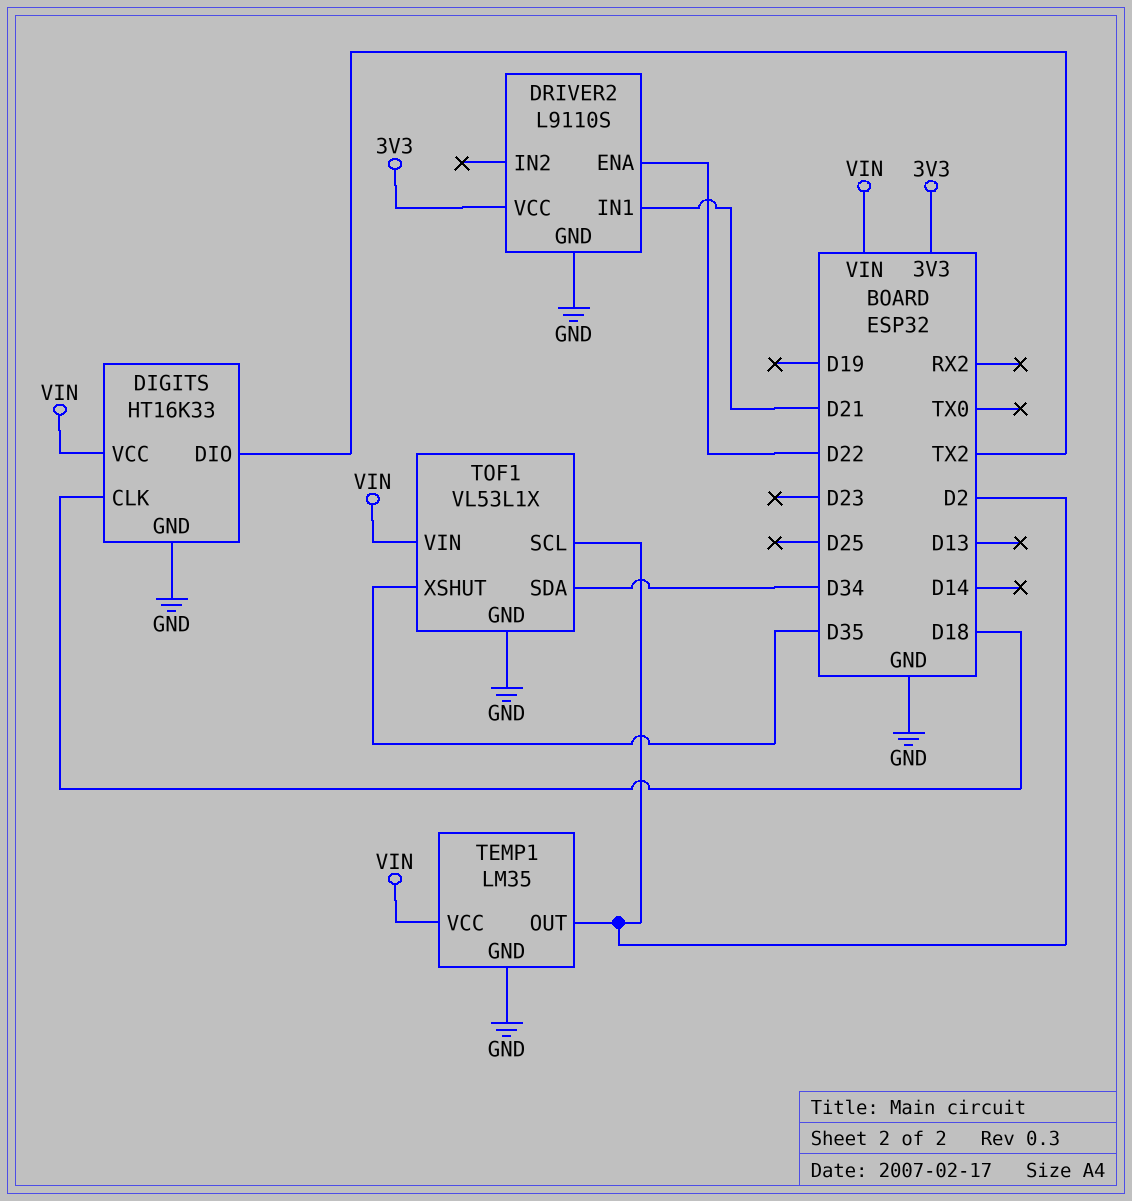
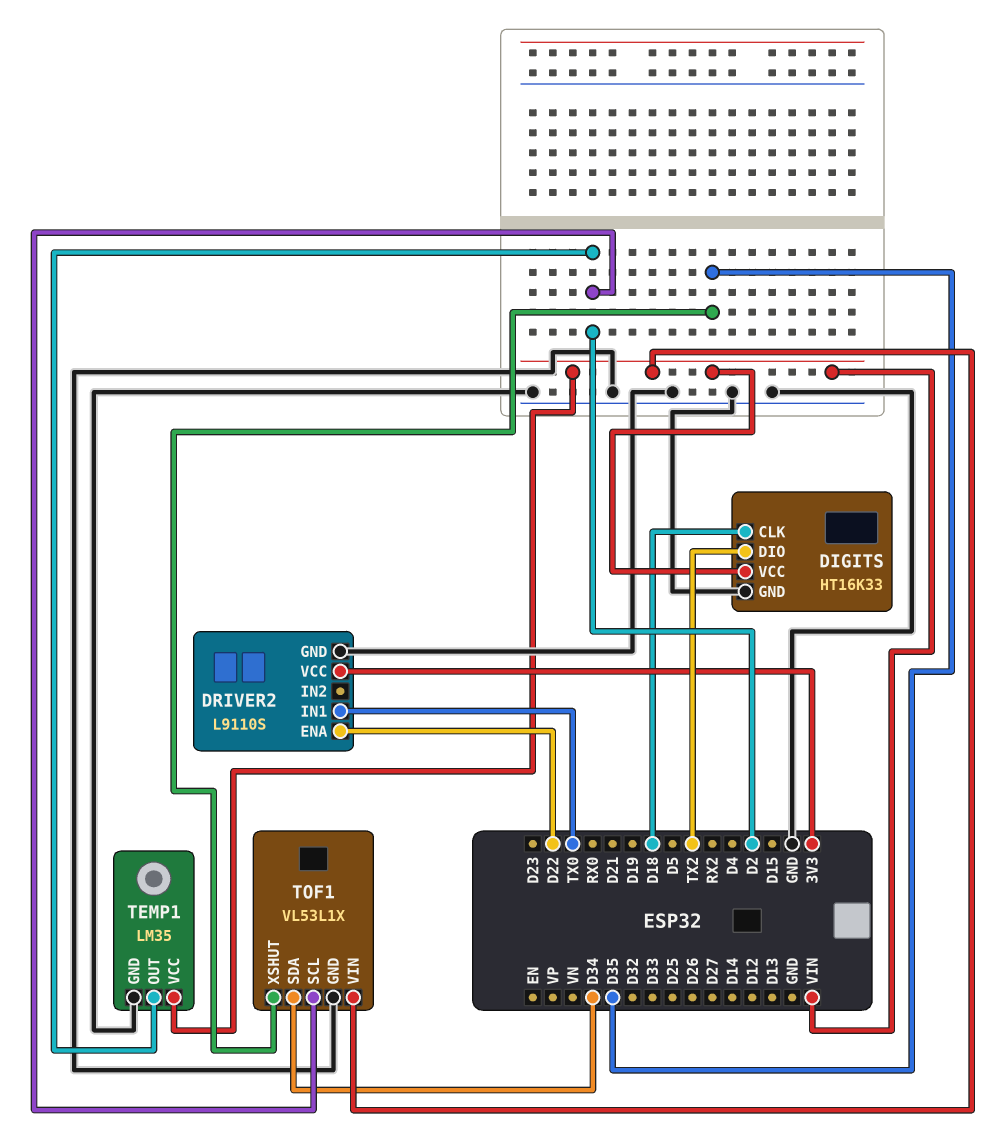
DRIVER2 pin IN1: D21 -> TX0

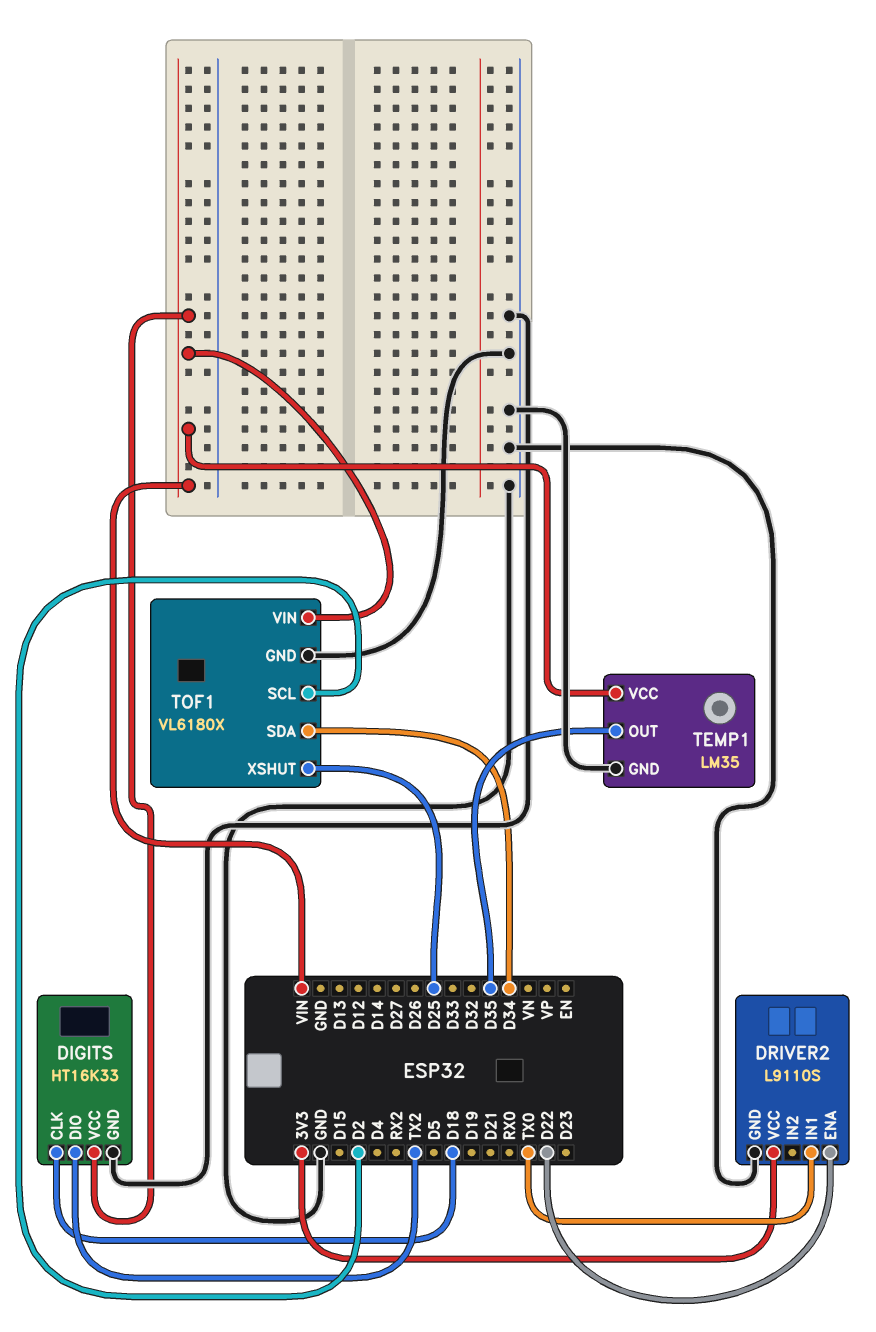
TEMP1 pin OUT: D2 -> D35
TOF1: VL53L1X -> VL6180X
TOF1 pin XSHUT: D35 -> D25

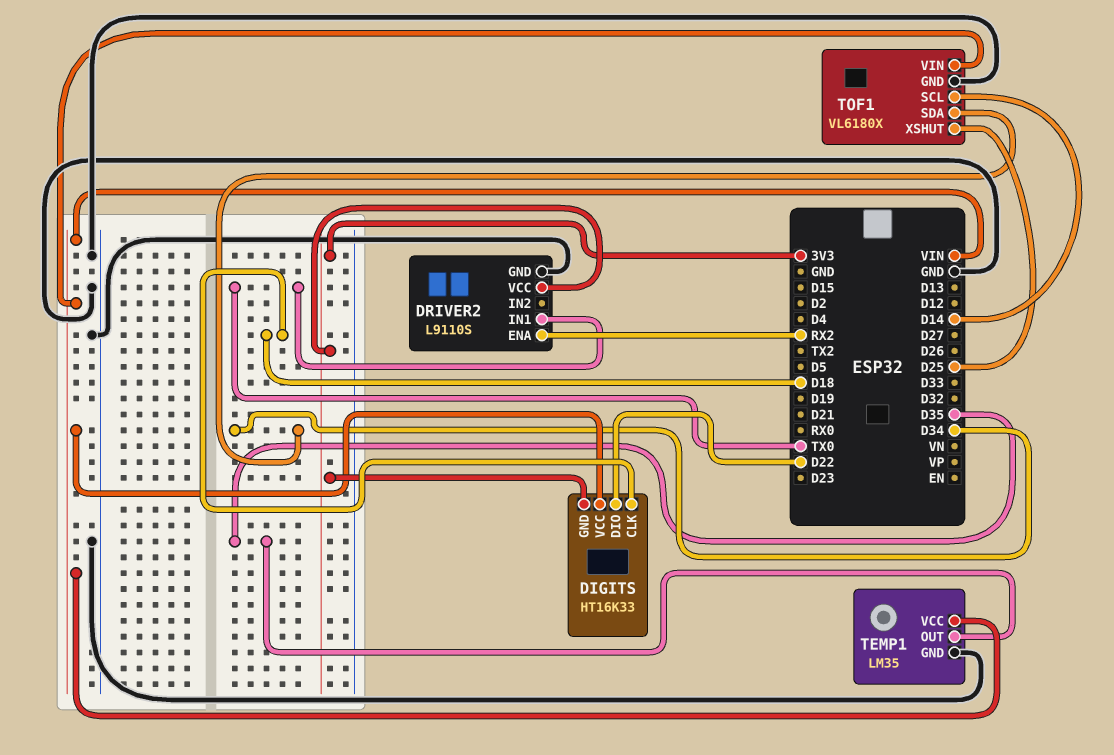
DIGITS pin DIO: TX2 -> D22
DIGITS pin GND: GND -> 3V3
DRIVER2 pin ENA: D22 -> RX2
TOF1 pin SCL: D2 -> D14

